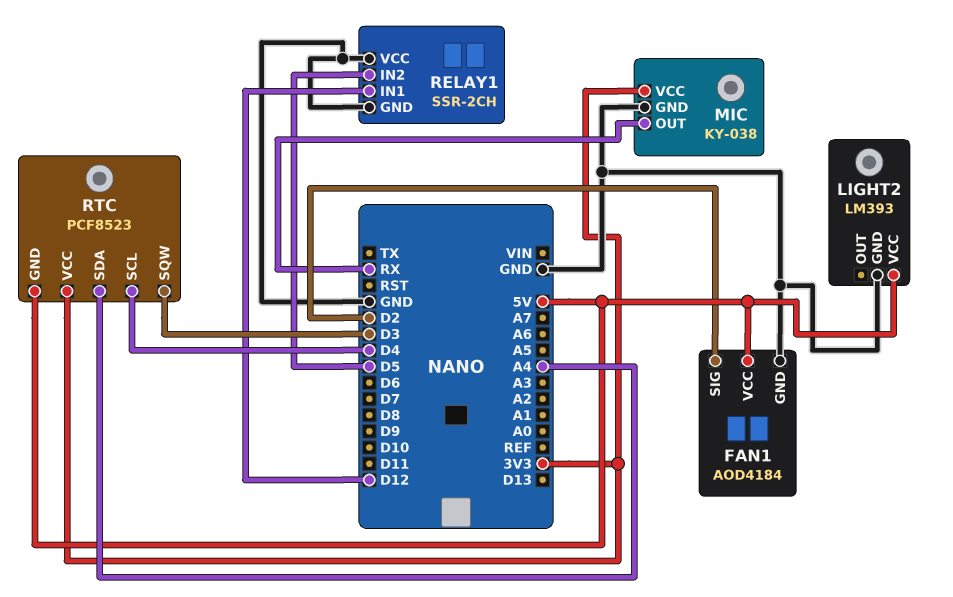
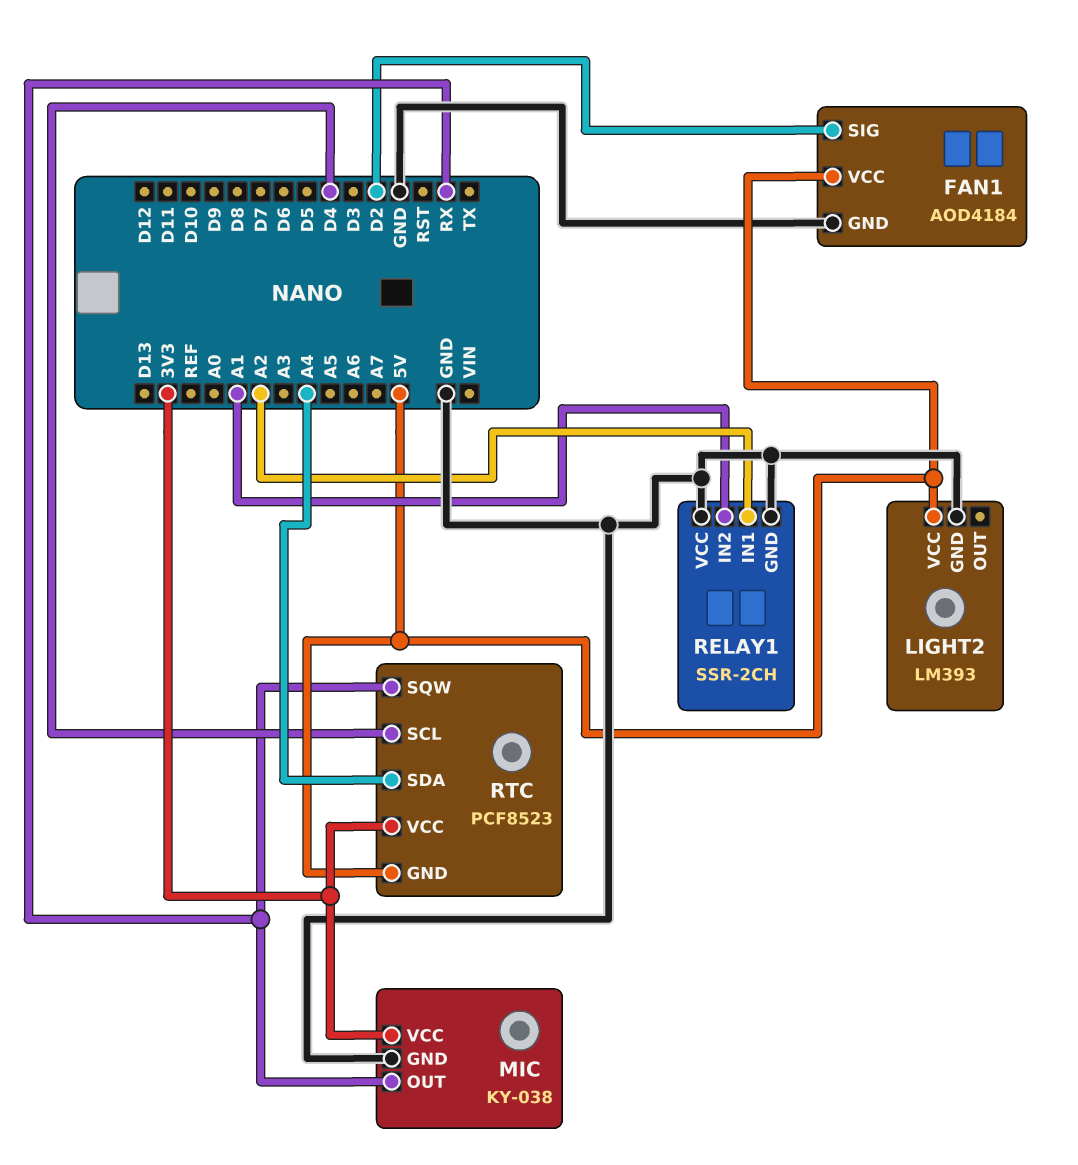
RELAY1 pin IN1: D12 -> A2
RELAY1 pin IN2: D5 -> A1
RTC pin SQW: D3 -> RX

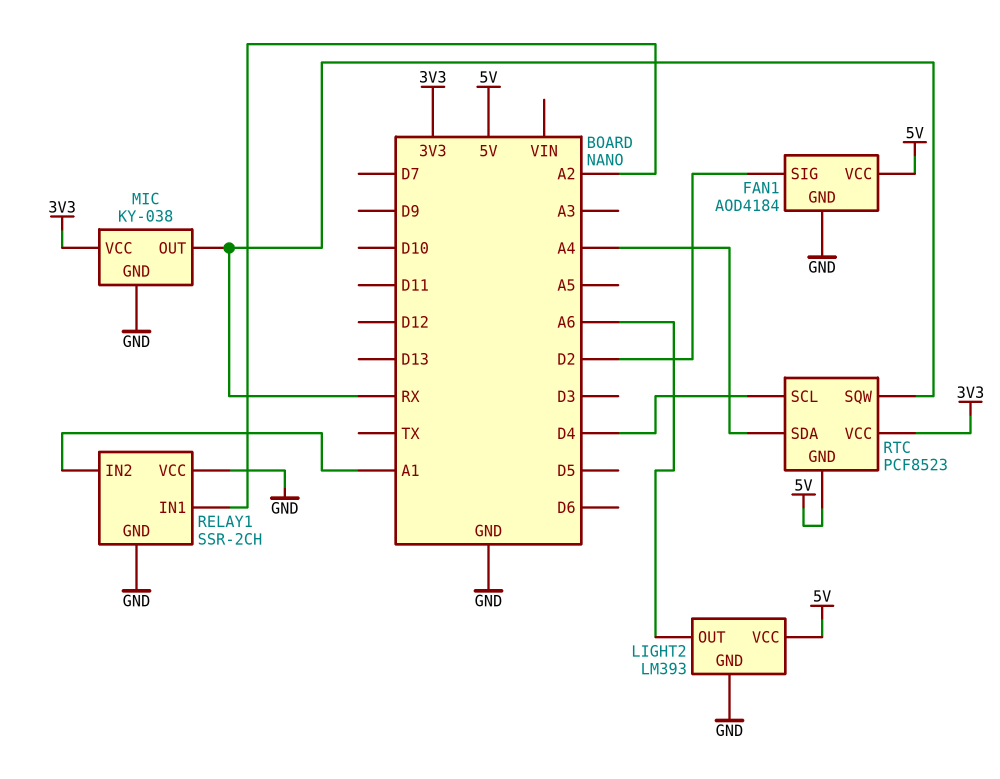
LIGHT2 pin OUT: none -> A6

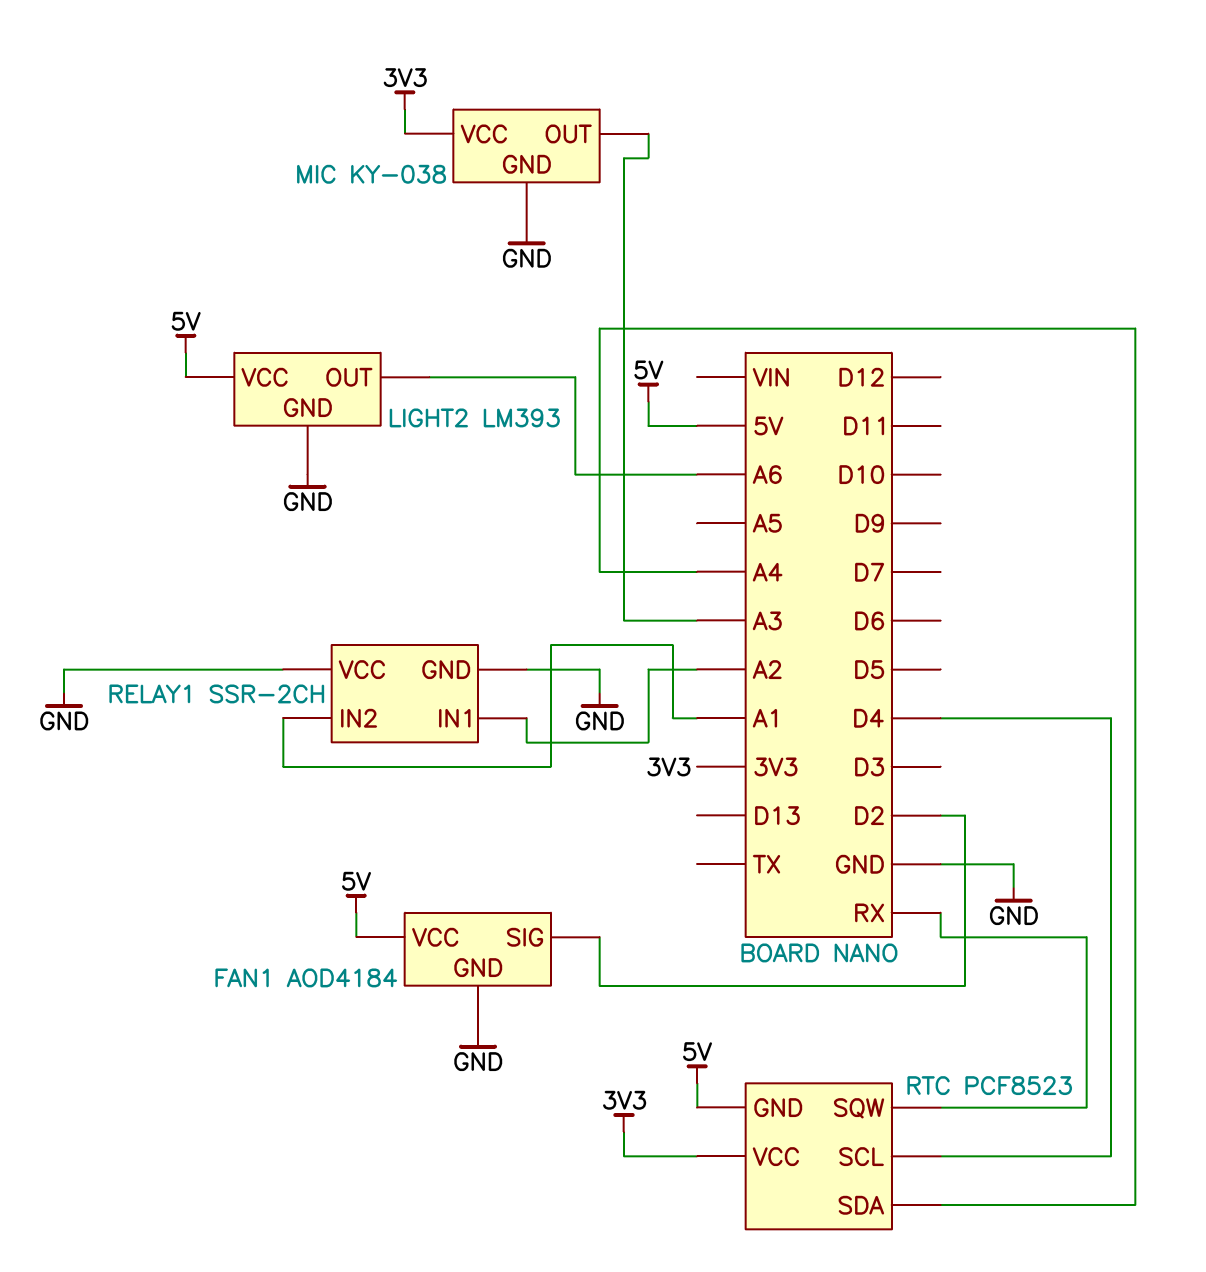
MIC pin OUT: RX -> A3

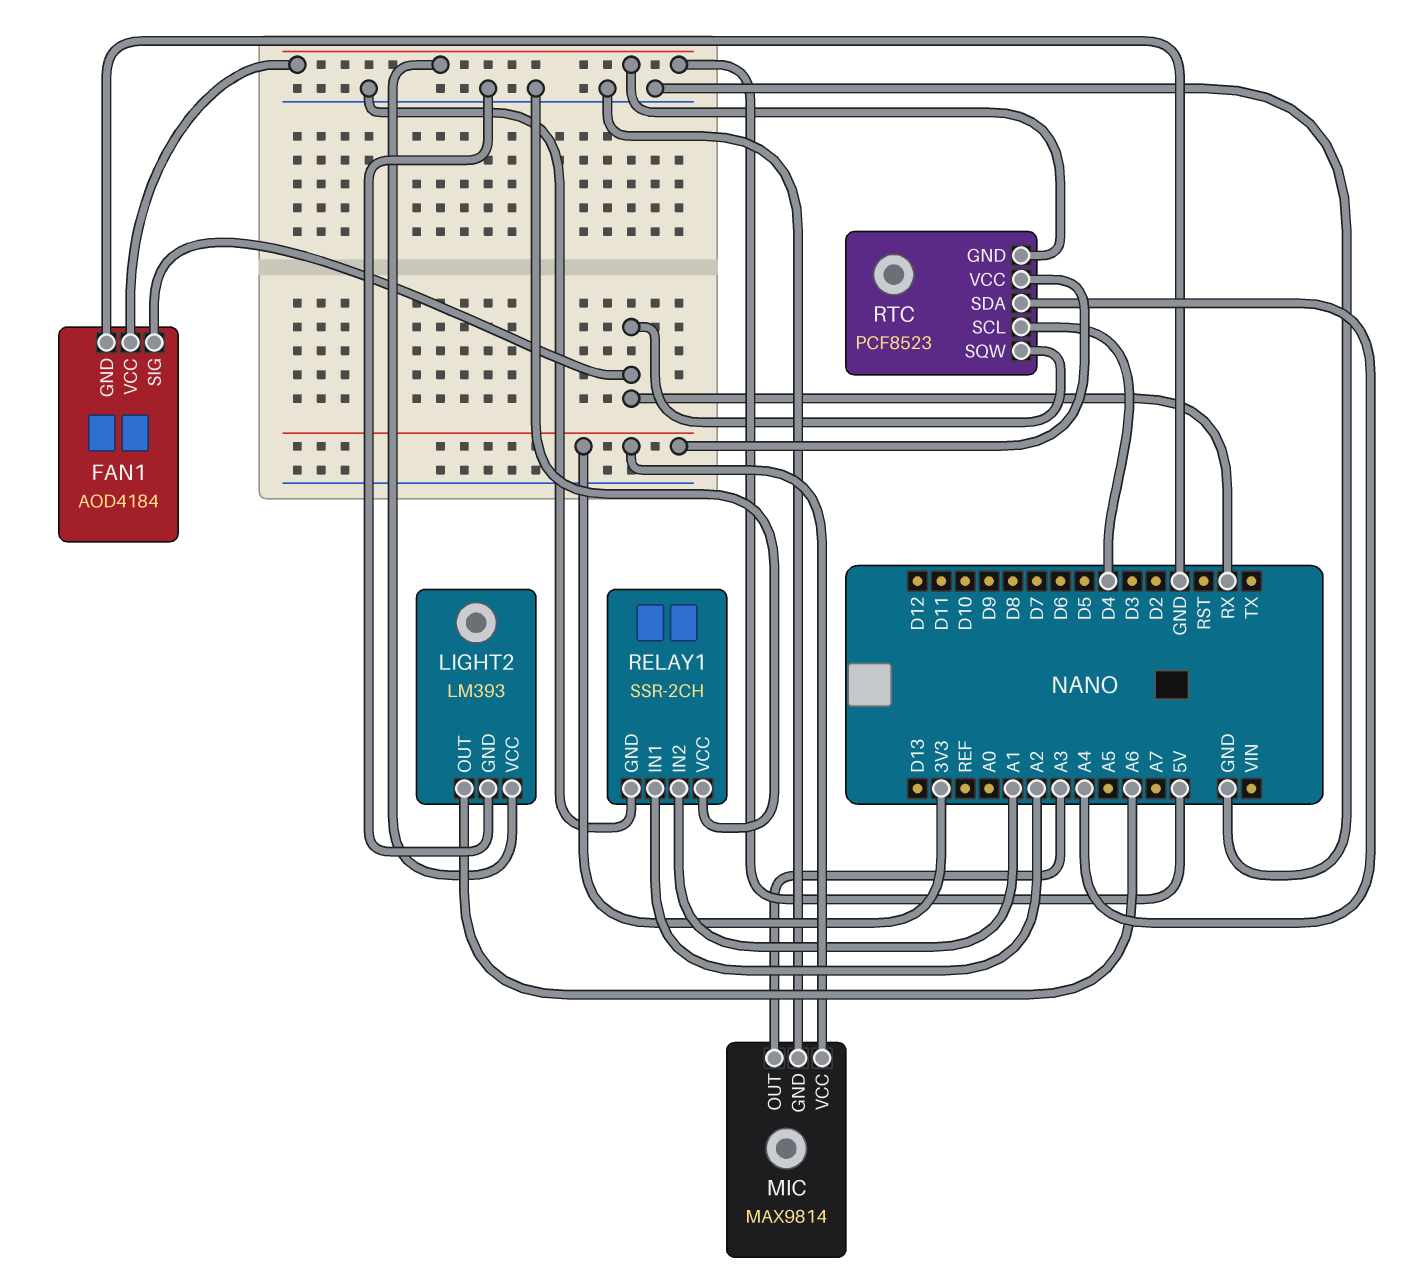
FAN1 pin SIG: D2 -> RX
MIC: KY-038 -> MAX9814

